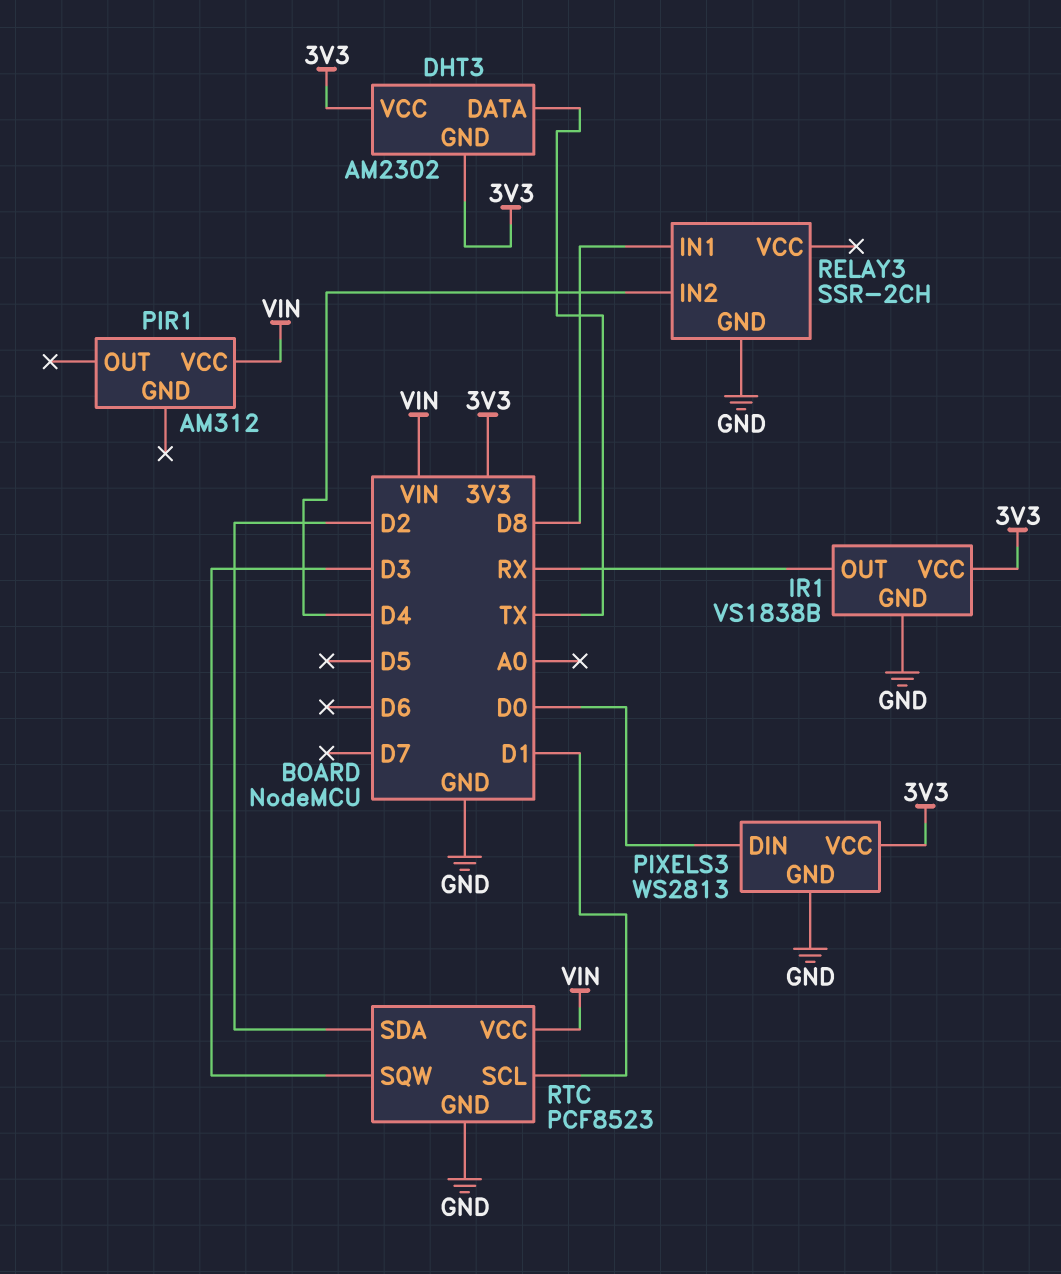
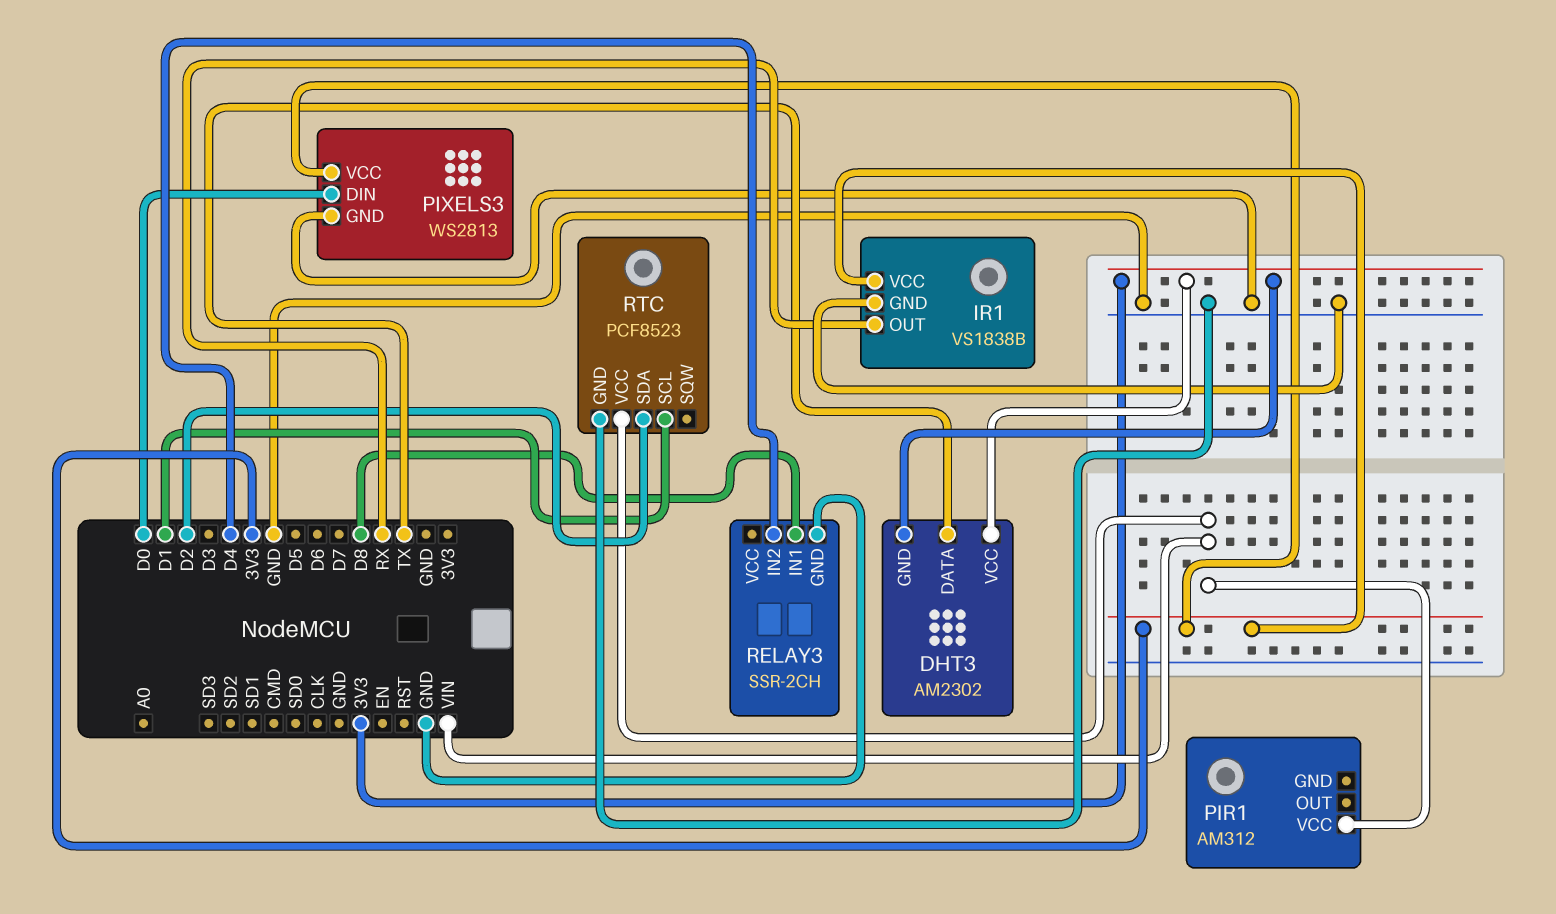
RTC pin SQW: D3 -> none

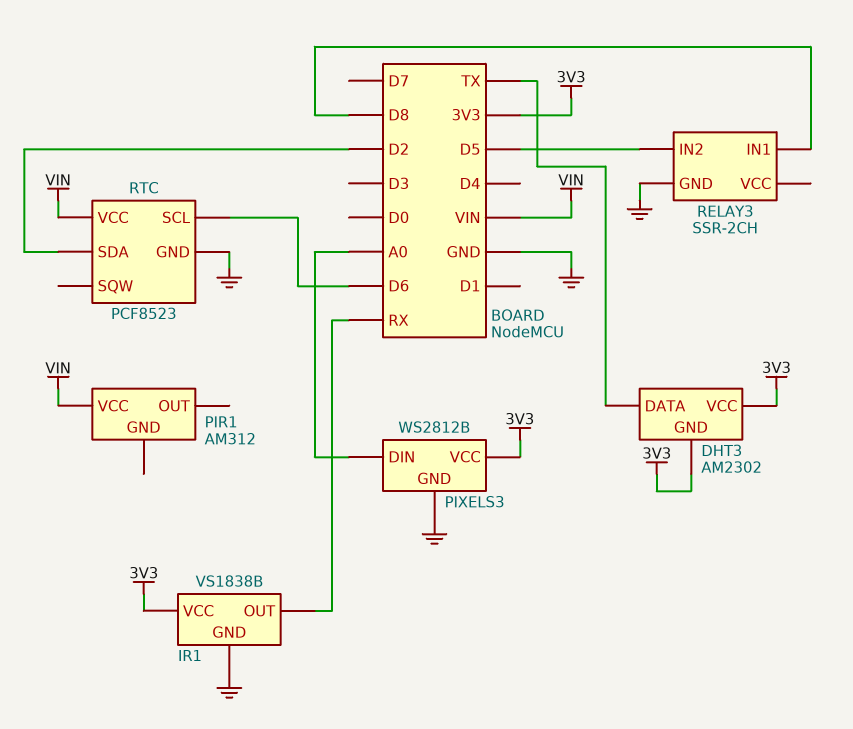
PIXELS3: WS2813 -> WS2812B
PIXELS3 pin DIN: D0 -> A0
RELAY3 pin IN2: D4 -> D5
RTC pin SCL: D1 -> D6

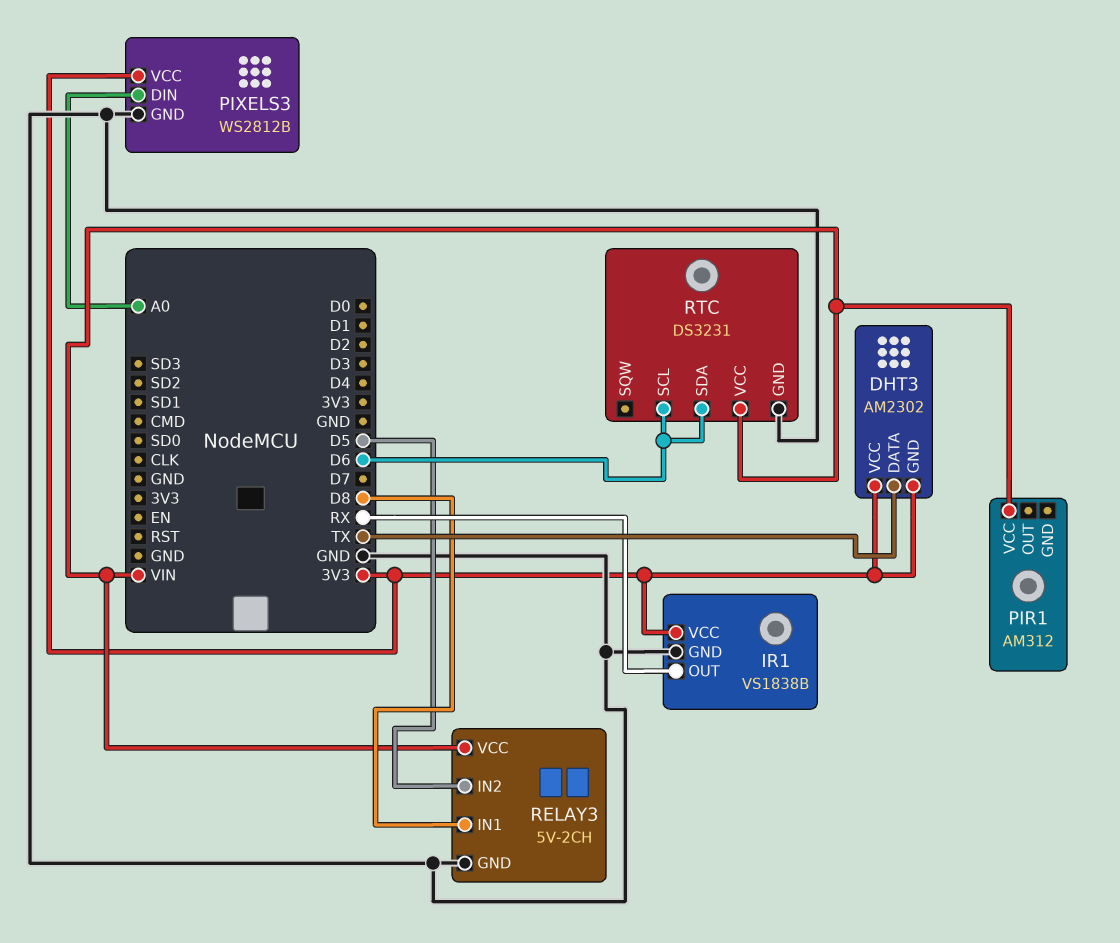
RELAY3: SSR-2CH -> 5V-2CH
RELAY3 pin VCC: none -> VIN
RTC: PCF8523 -> DS3231
RTC pin SDA: D2 -> D6

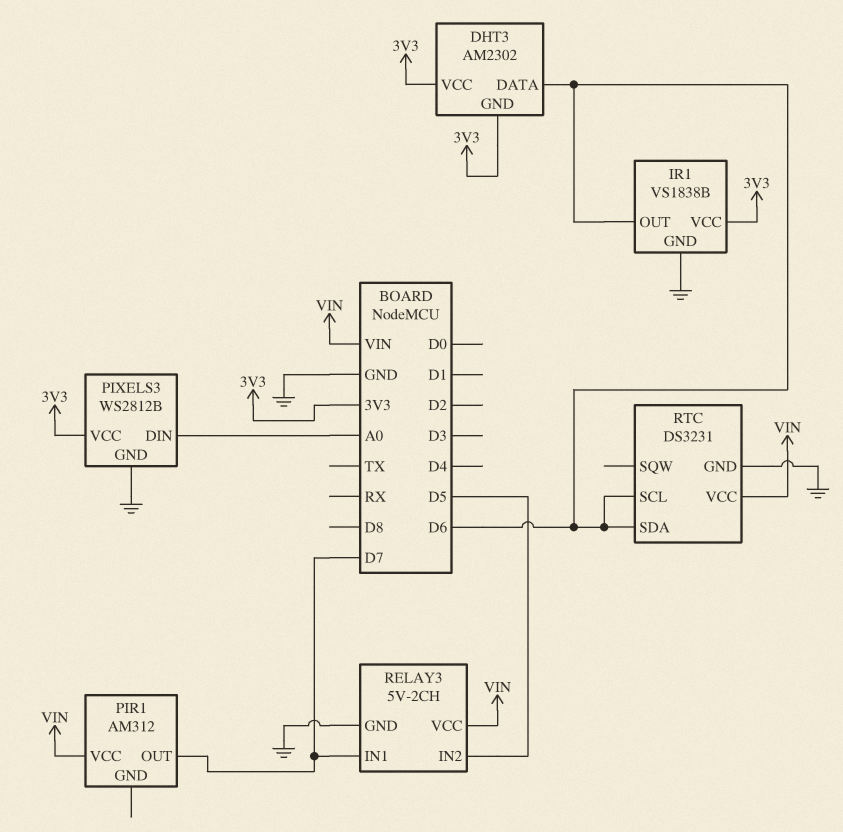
DHT3 pin DATA: TX -> D6
IR1 pin OUT: RX -> D6
PIR1 pin OUT: none -> D7
RELAY3 pin IN1: D8 -> D7

